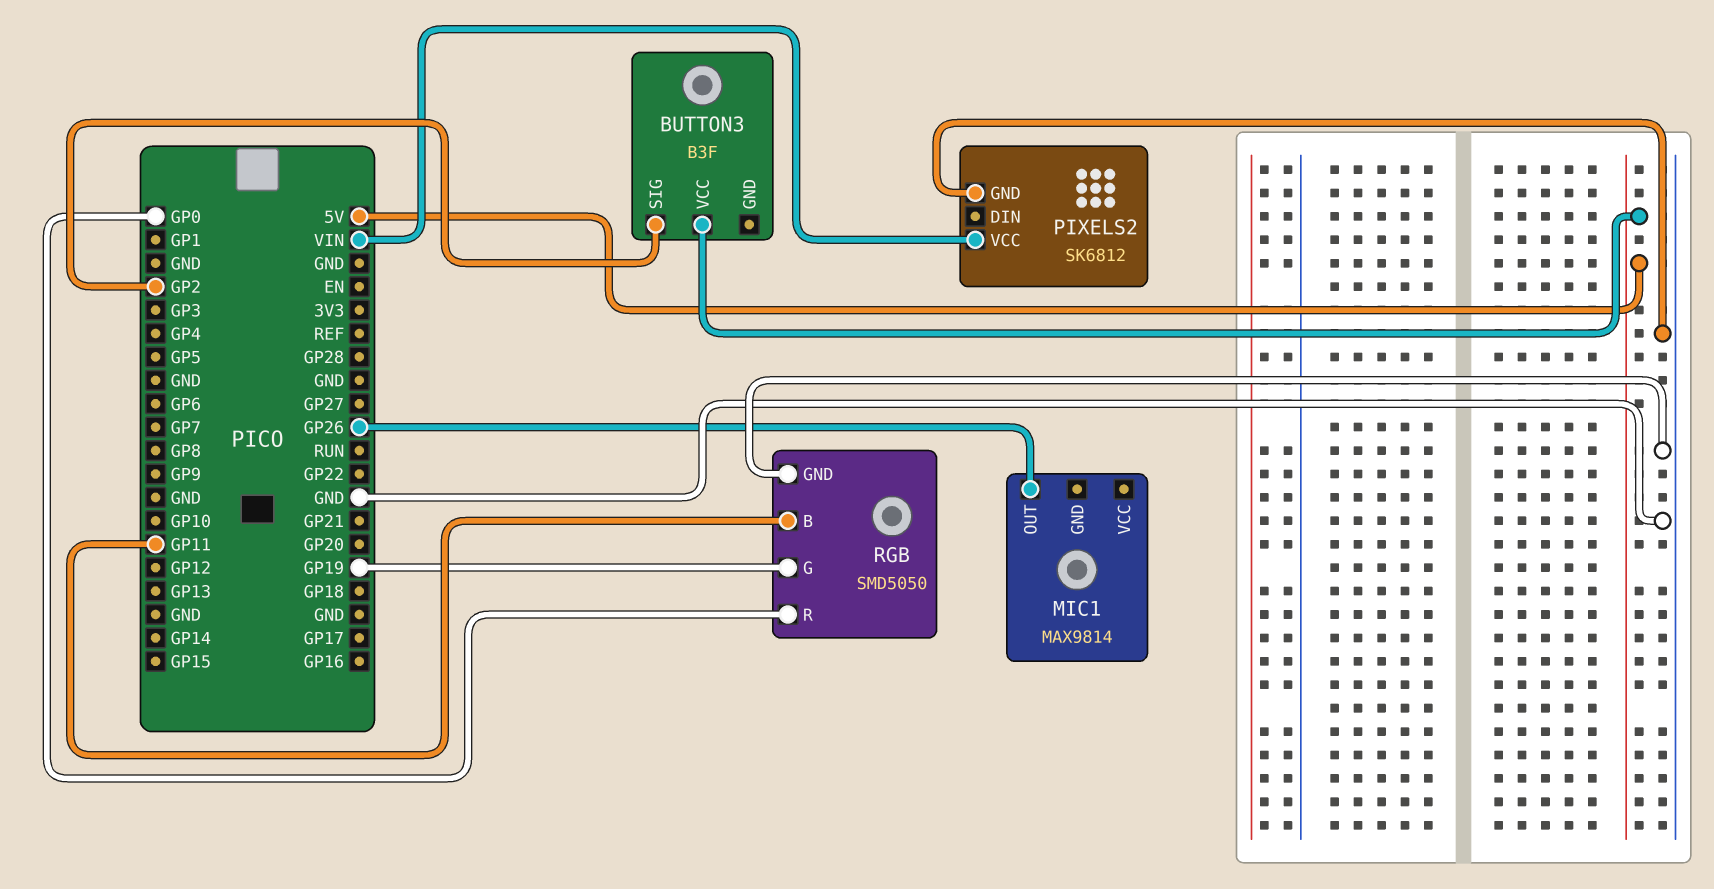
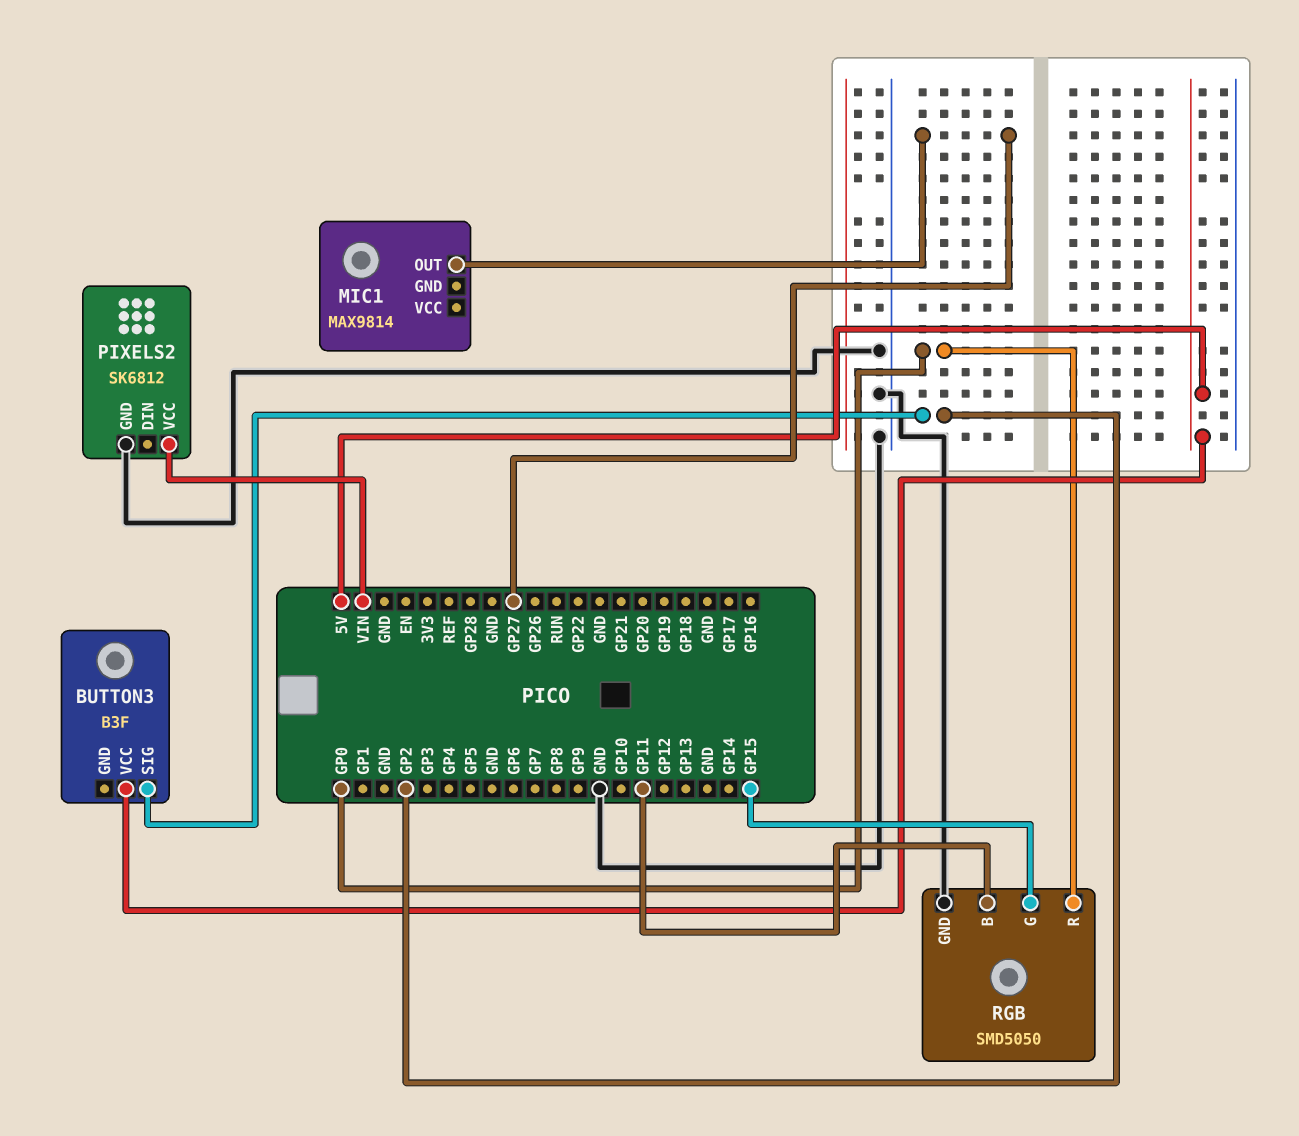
MIC1 pin OUT: GP26 -> GP27
RGB pin G: GP19 -> GP15

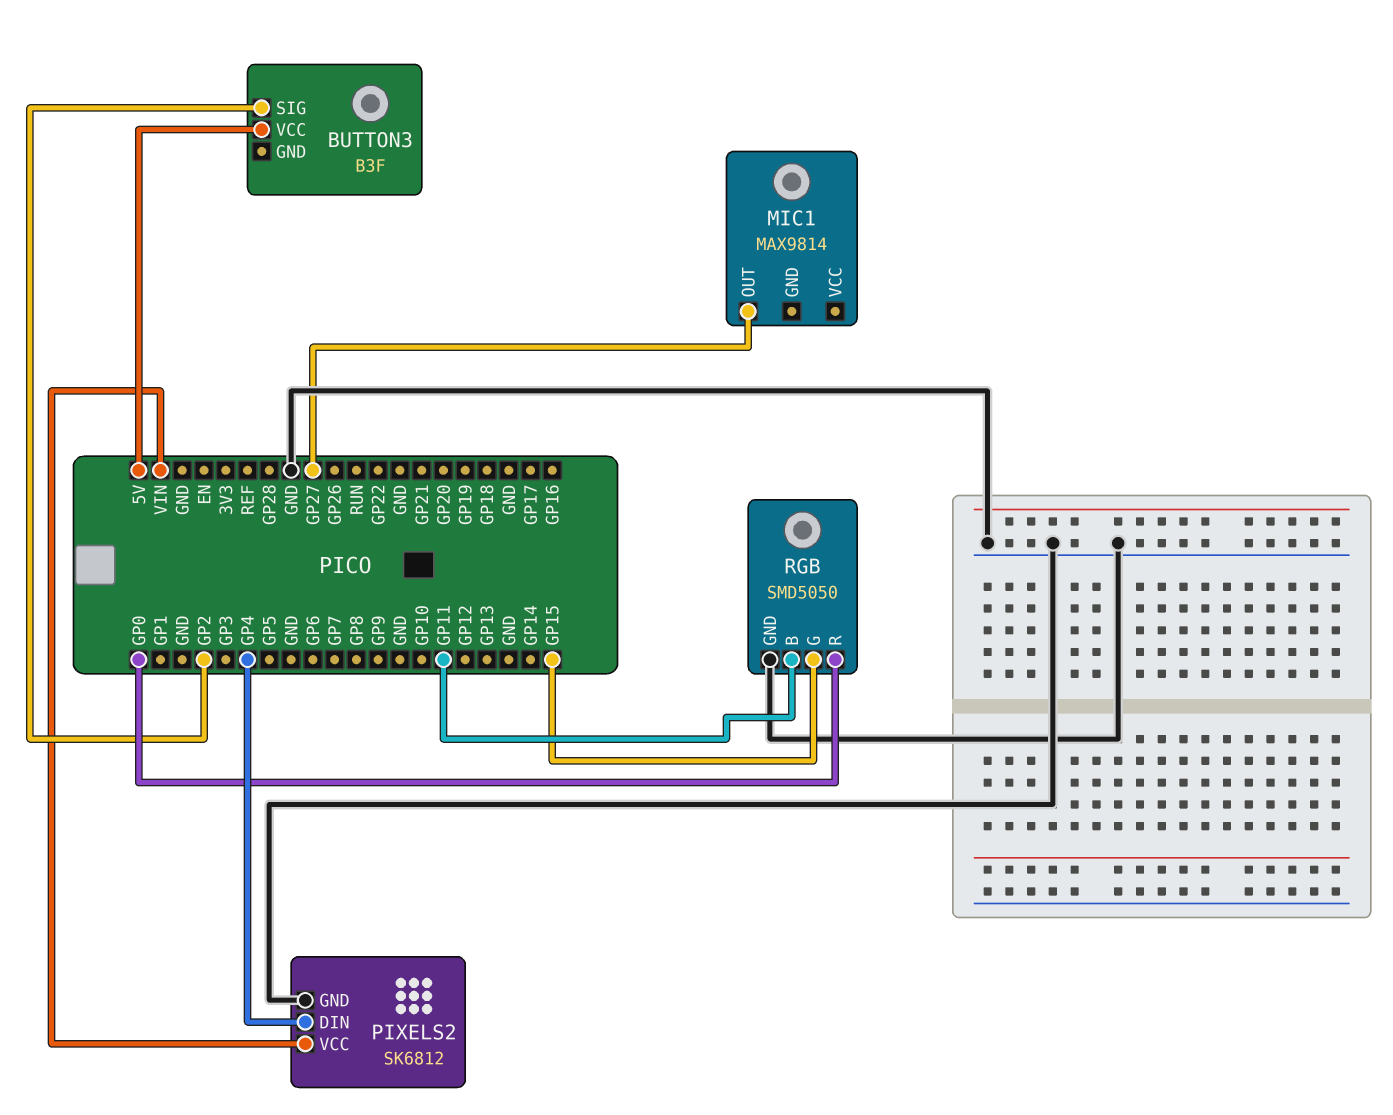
PIXELS2 pin DIN: none -> GP4

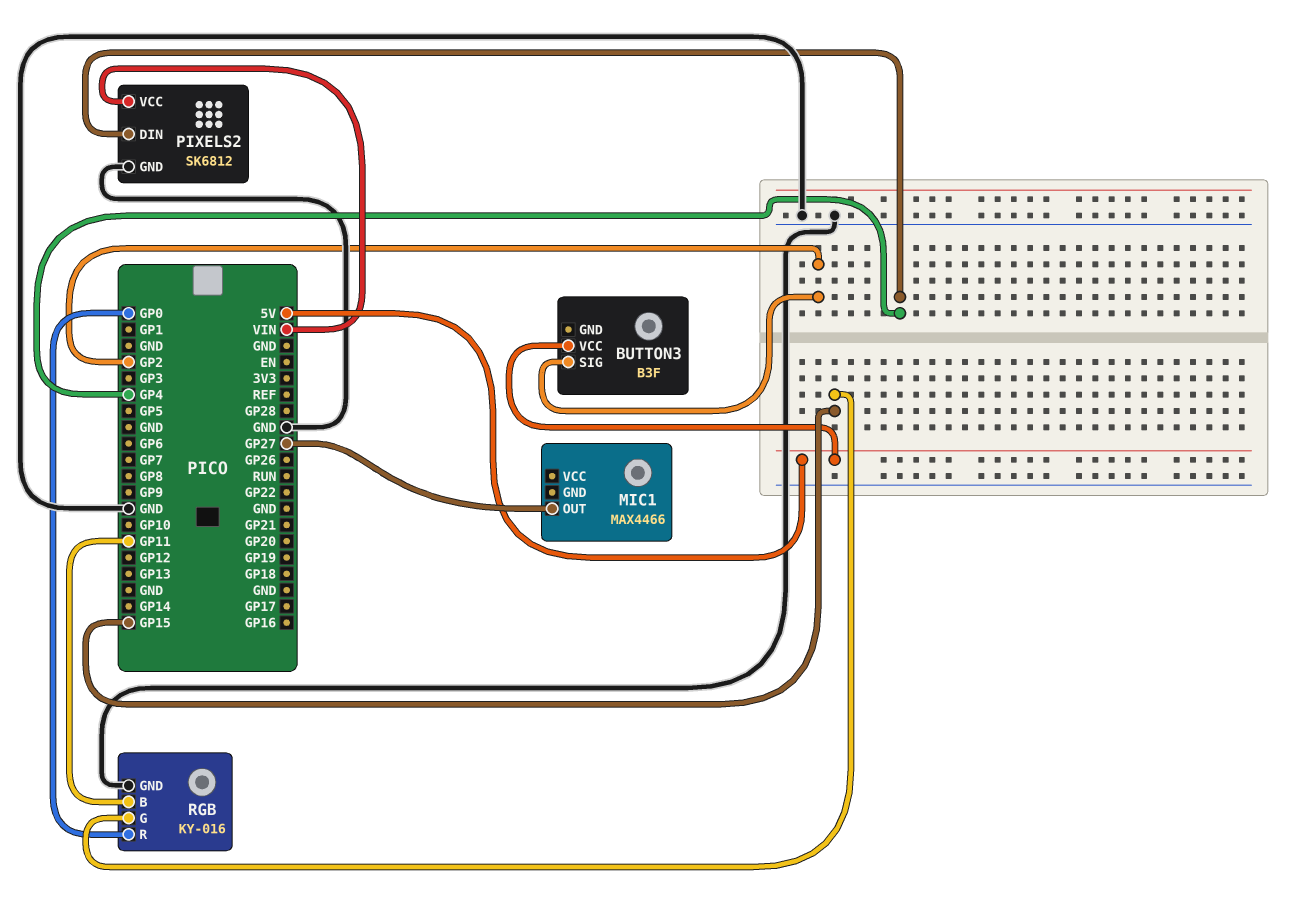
MIC1: MAX9814 -> MAX4466
RGB: SMD5050 -> KY-016

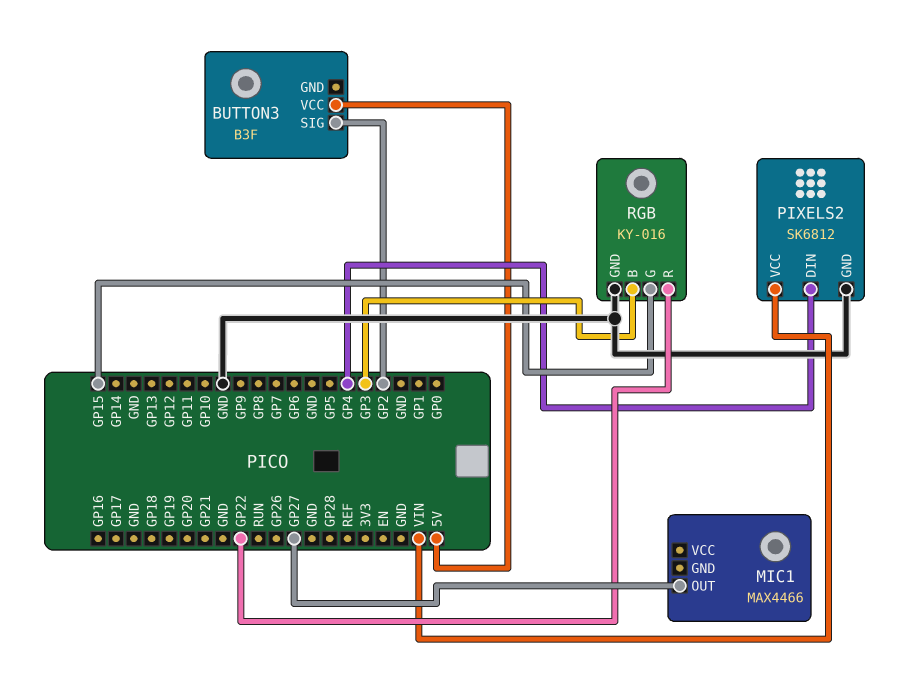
RGB pin B: GP11 -> GP3
RGB pin R: GP0 -> GP22

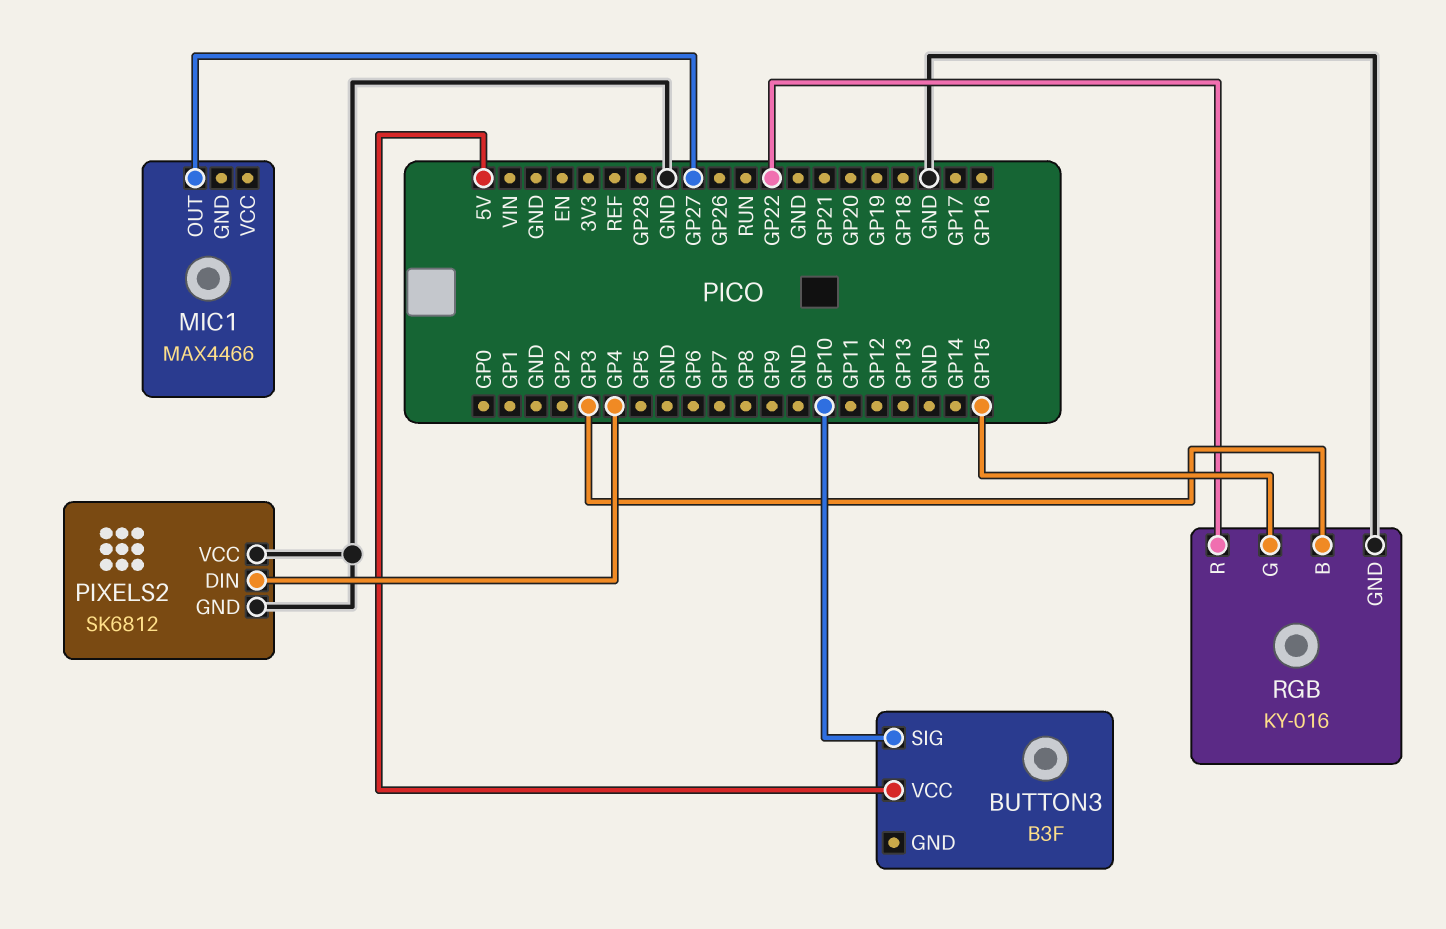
BUTTON3 pin SIG: GP2 -> GP10
PIXELS2 pin VCC: VIN -> GND

